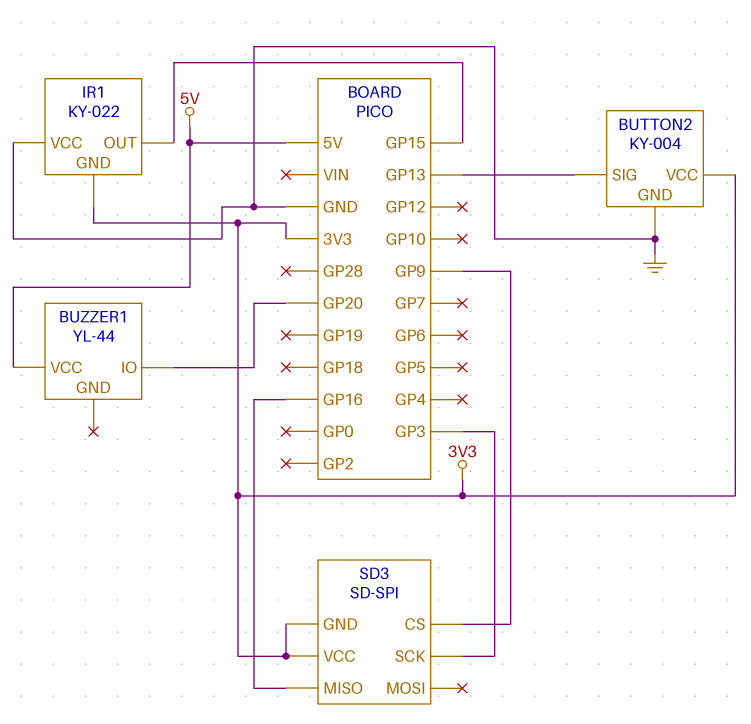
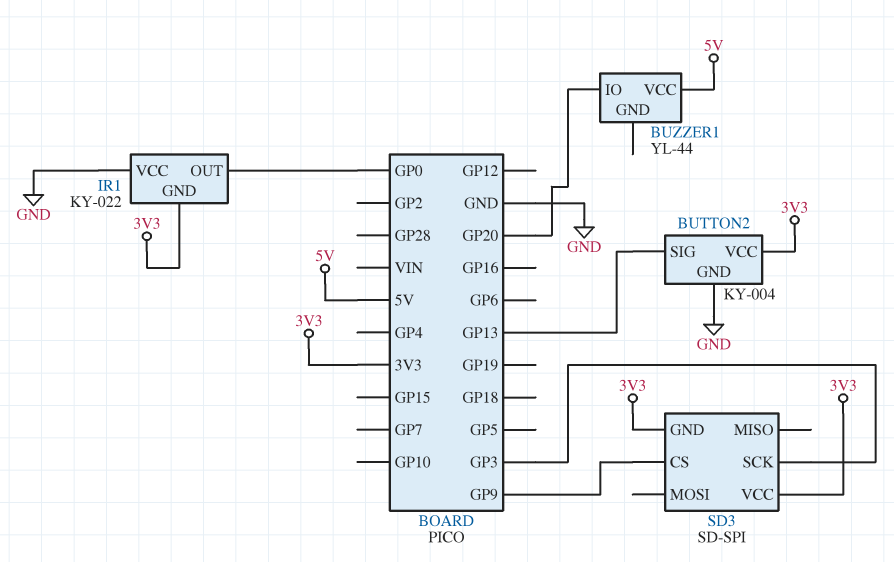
IR1 pin OUT: GP15 -> GP0
SD3 pin MISO: GP16 -> none

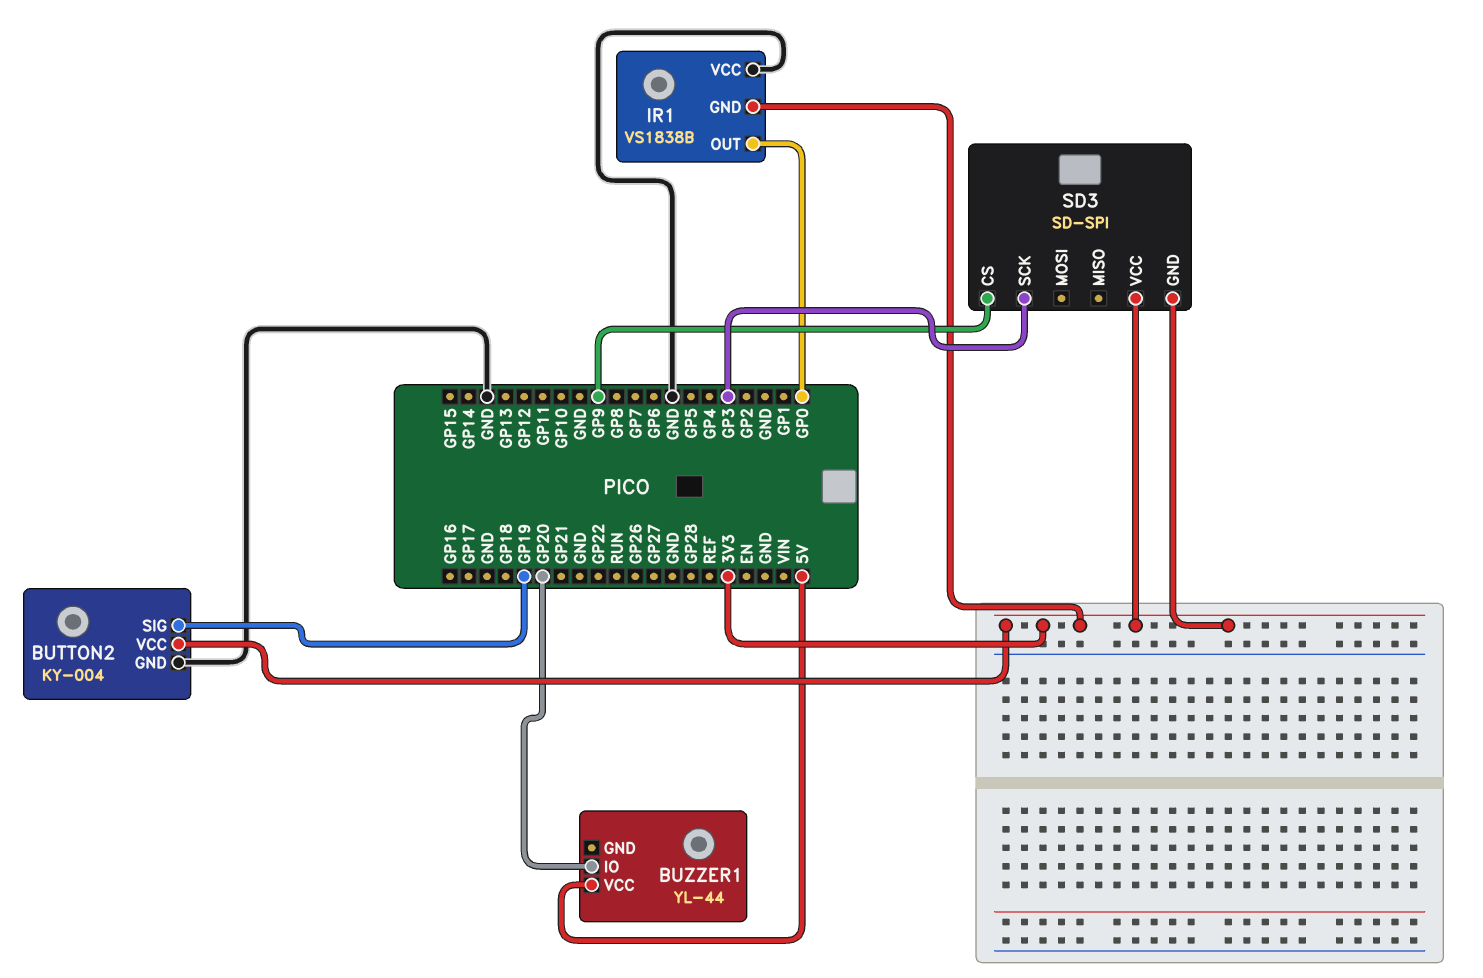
BUTTON2 pin SIG: GP13 -> GP19
IR1: KY-022 -> VS1838B

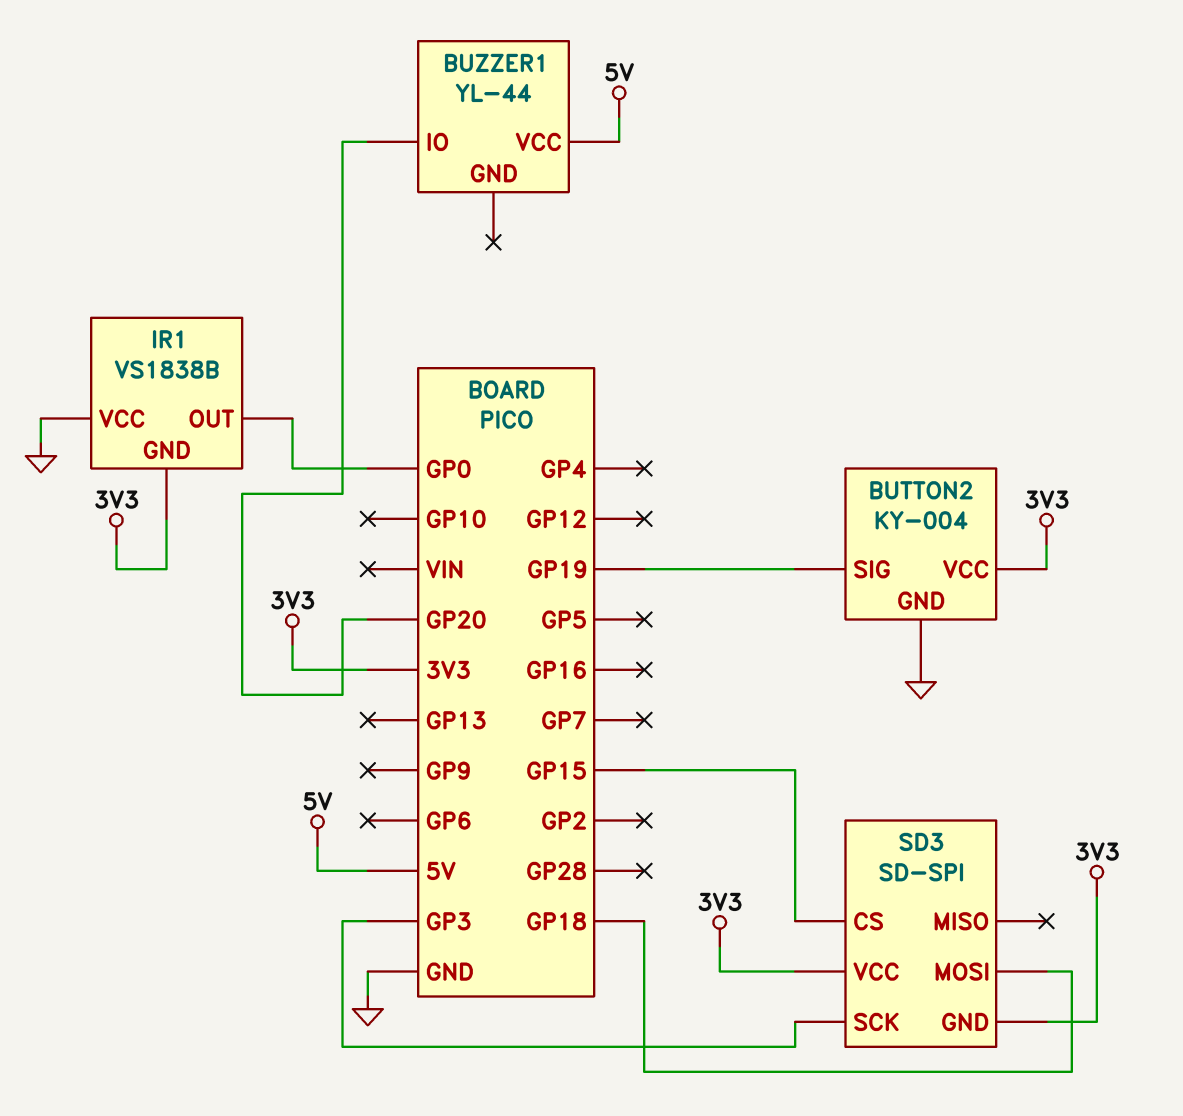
SD3 pin CS: GP9 -> GP15
SD3 pin MOSI: none -> GP18

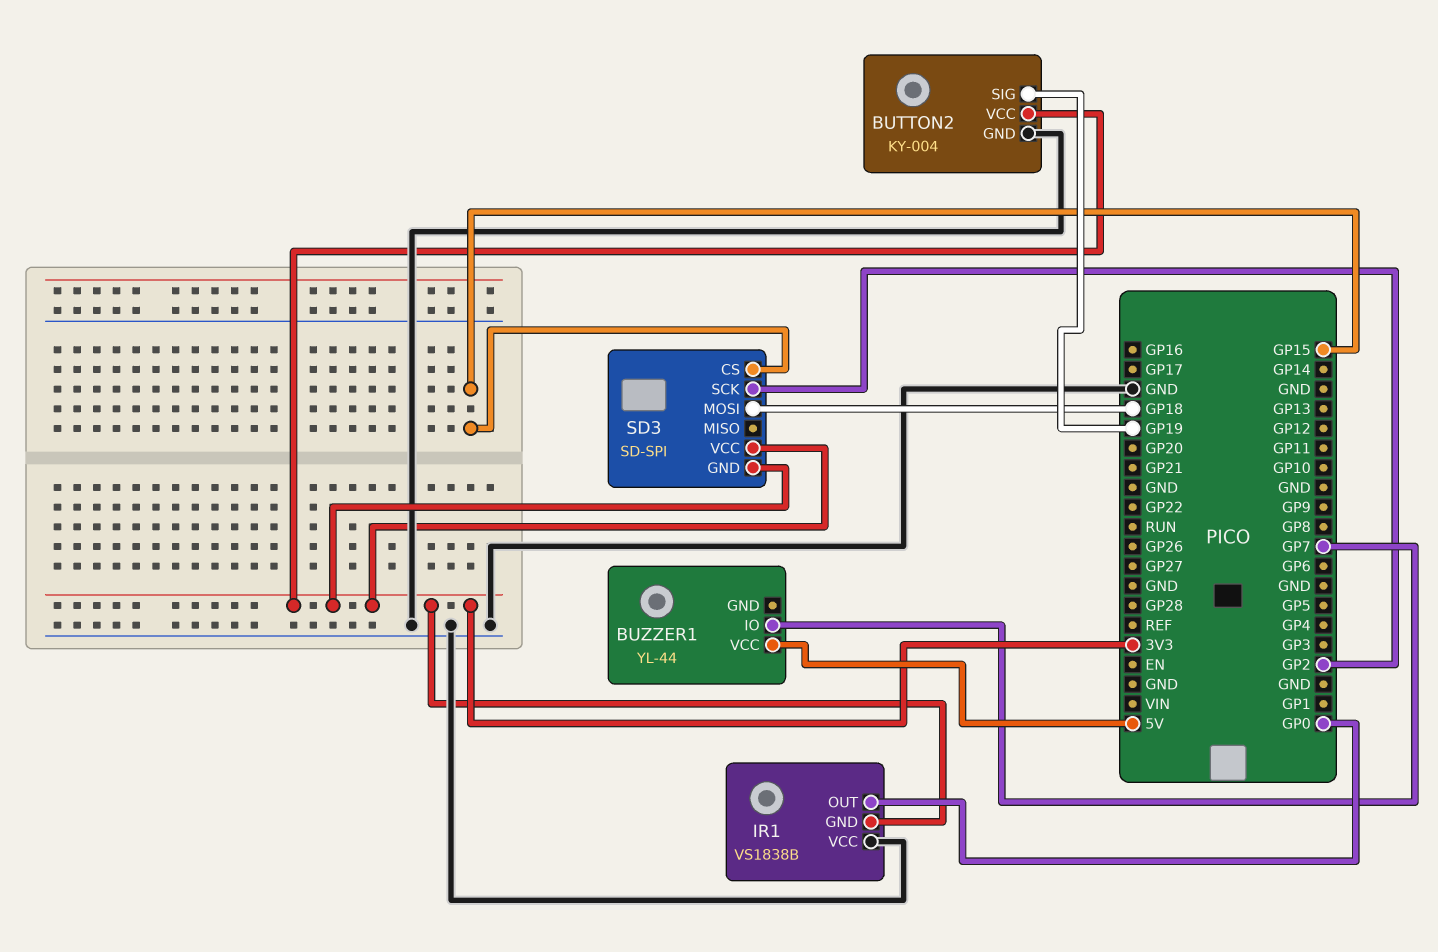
BUZZER1 pin IO: GP20 -> GP7
SD3 pin SCK: GP3 -> GP2

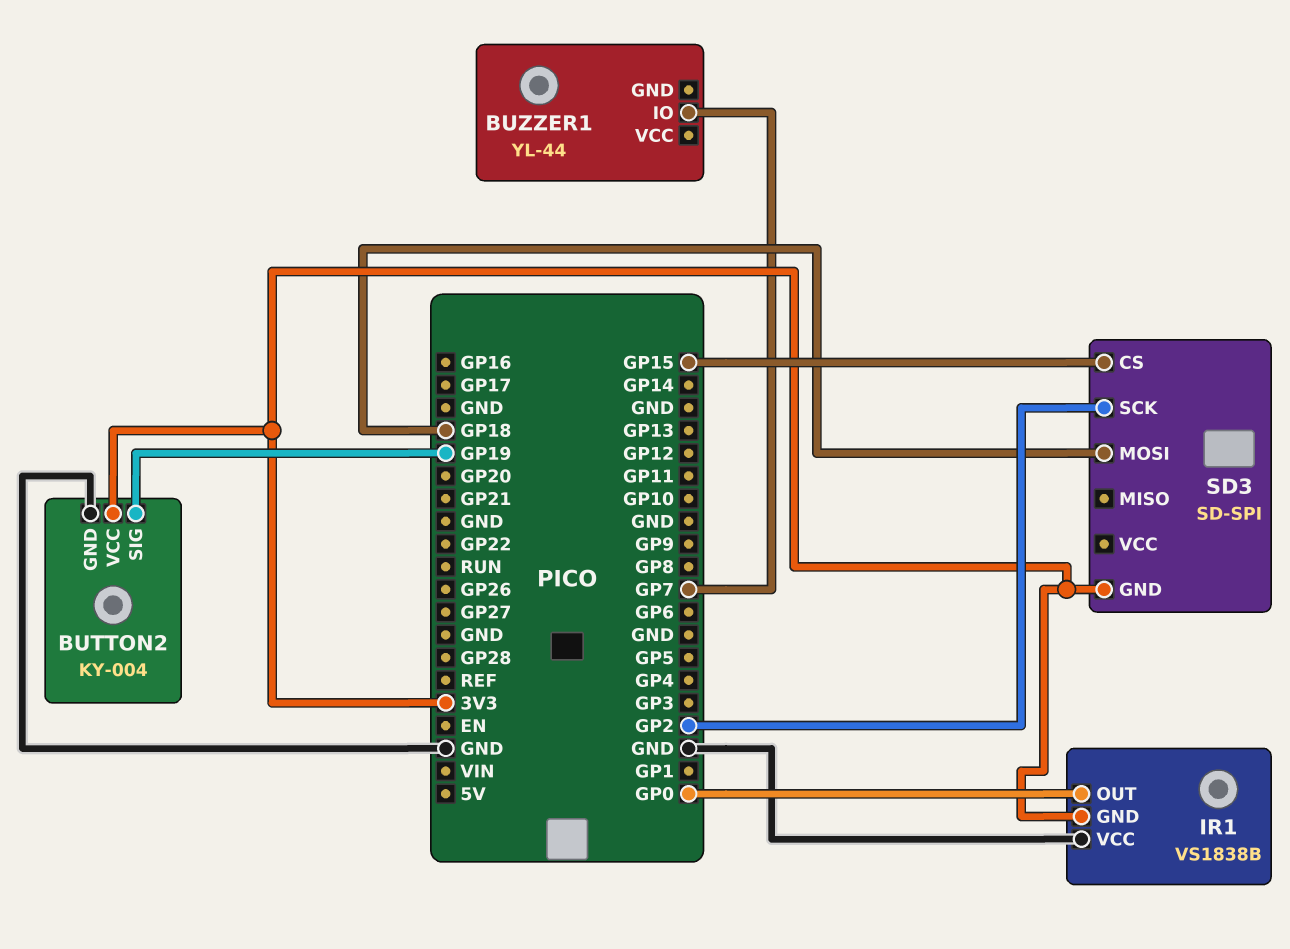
BUZZER1 pin VCC: 5V -> none
SD3 pin VCC: 3V3 -> none

